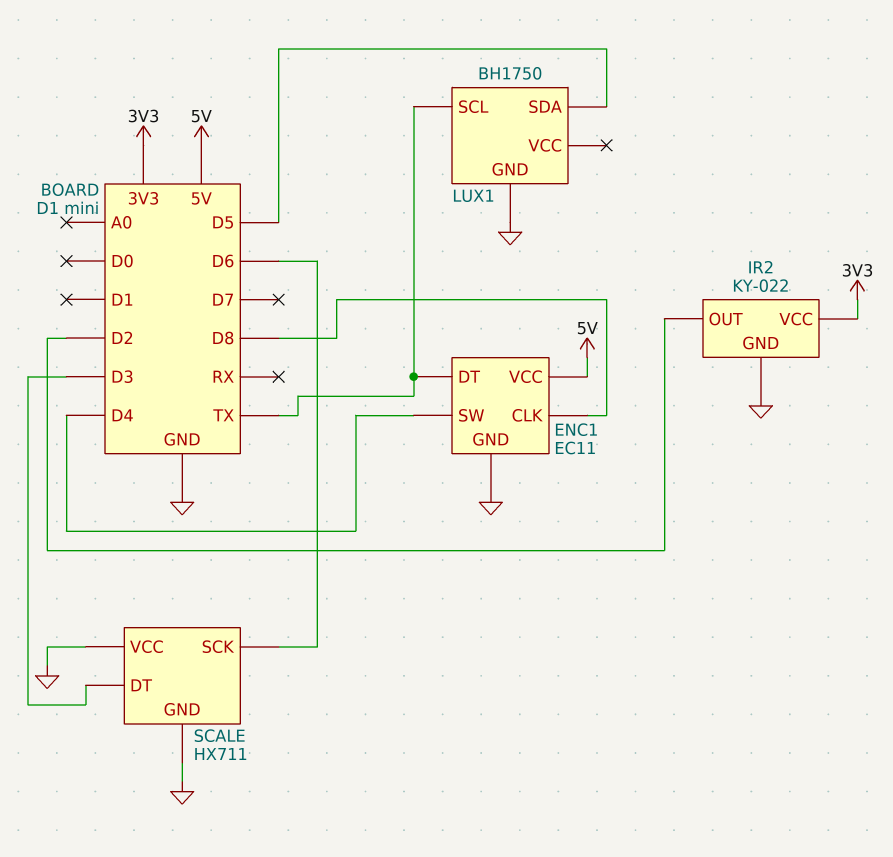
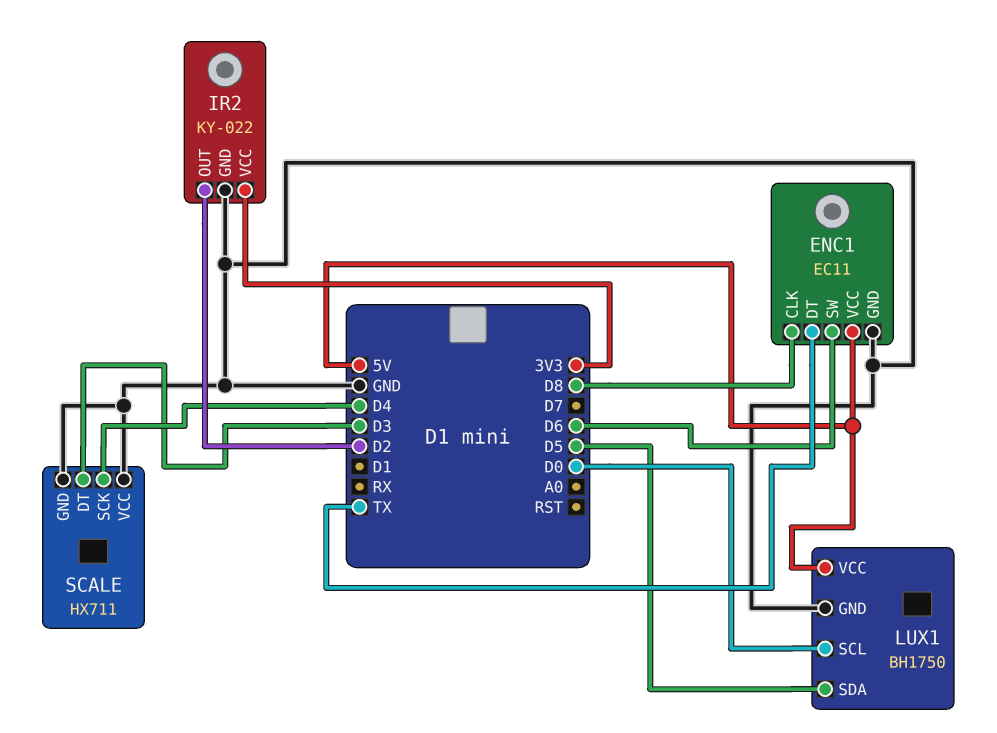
ENC1 pin SW: D4 -> D6
LUX1 pin SCL: TX -> D0
LUX1 pin VCC: none -> 5V
SCALE pin SCK: D6 -> D4

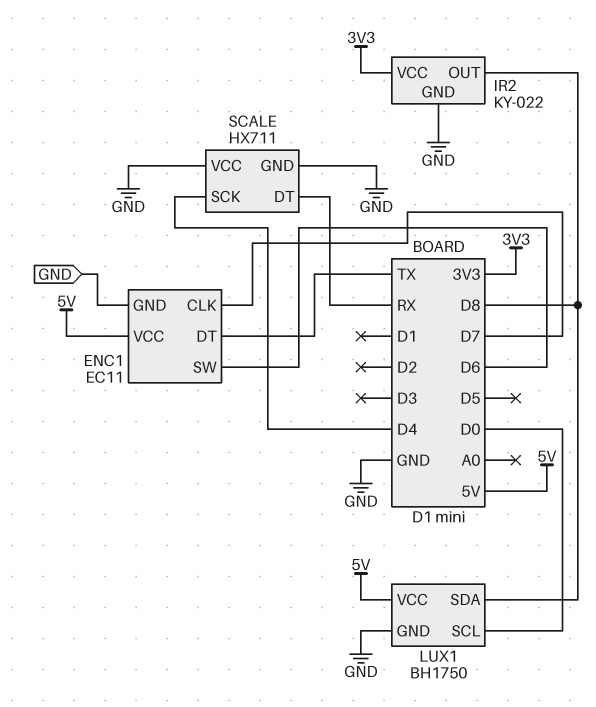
ENC1 pin CLK: D8 -> D7
IR2 pin OUT: D2 -> D8
LUX1 pin SDA: D5 -> D8
SCALE pin DT: D3 -> RX

